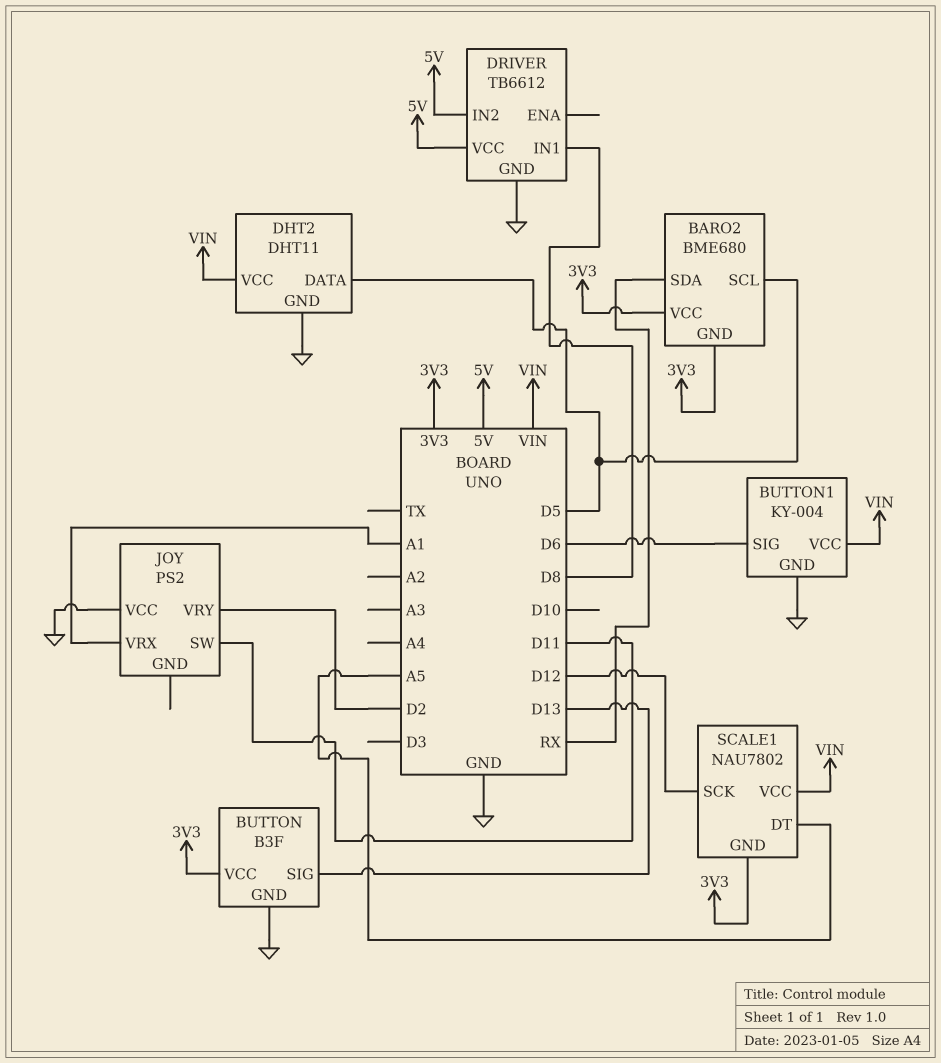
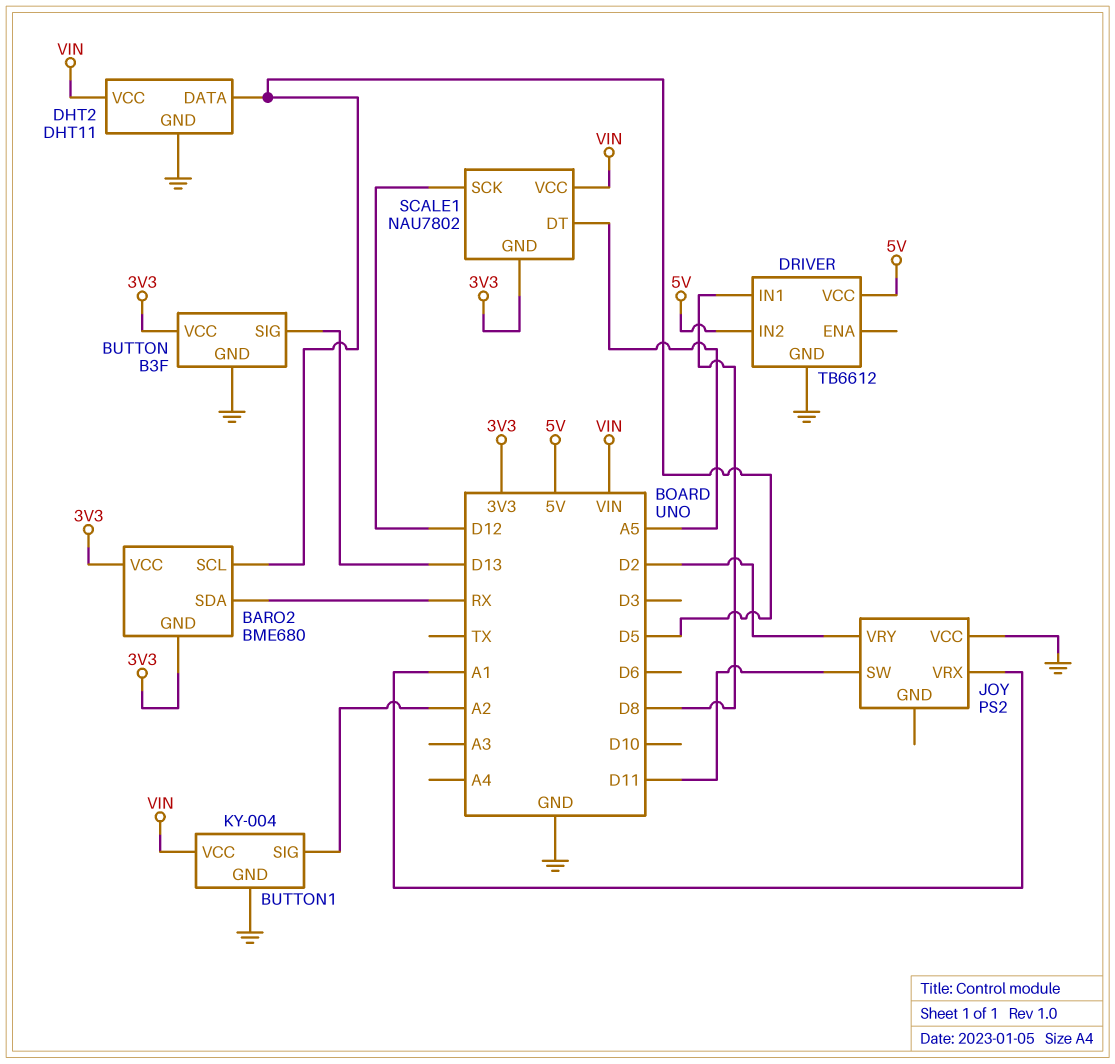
BUTTON1 pin SIG: D6 -> A2

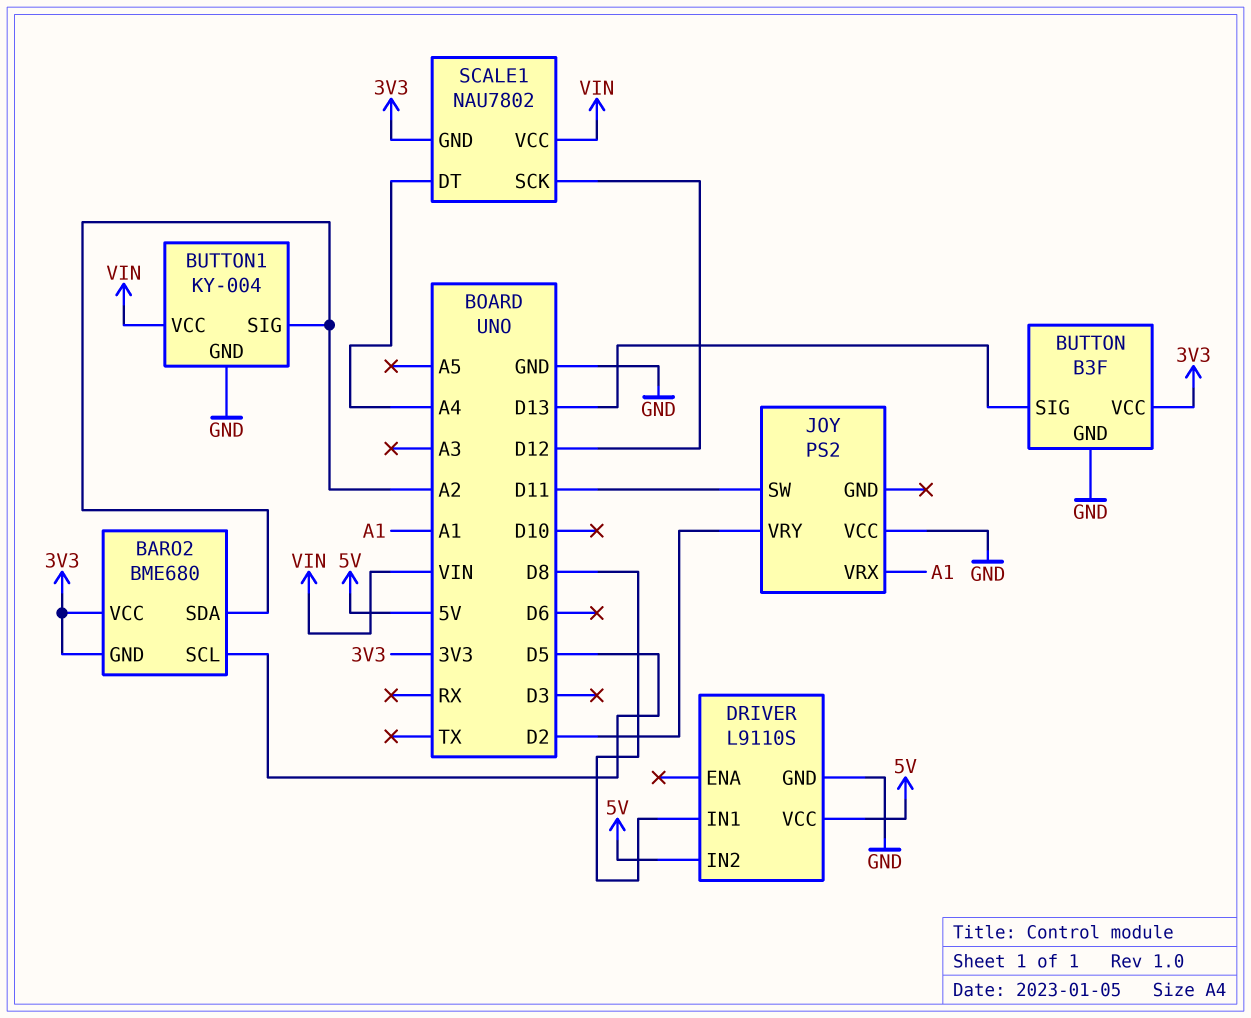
BARO2 pin SDA: RX -> A2
DHT2: DHT11 -> none
DHT2 pin DATA: D5 -> none
DHT2 pin GND: GND -> none
DHT2 pin VCC: VIN -> none
DRIVER: TB6612 -> L9110S
SCALE1 pin DT: A5 -> A4

